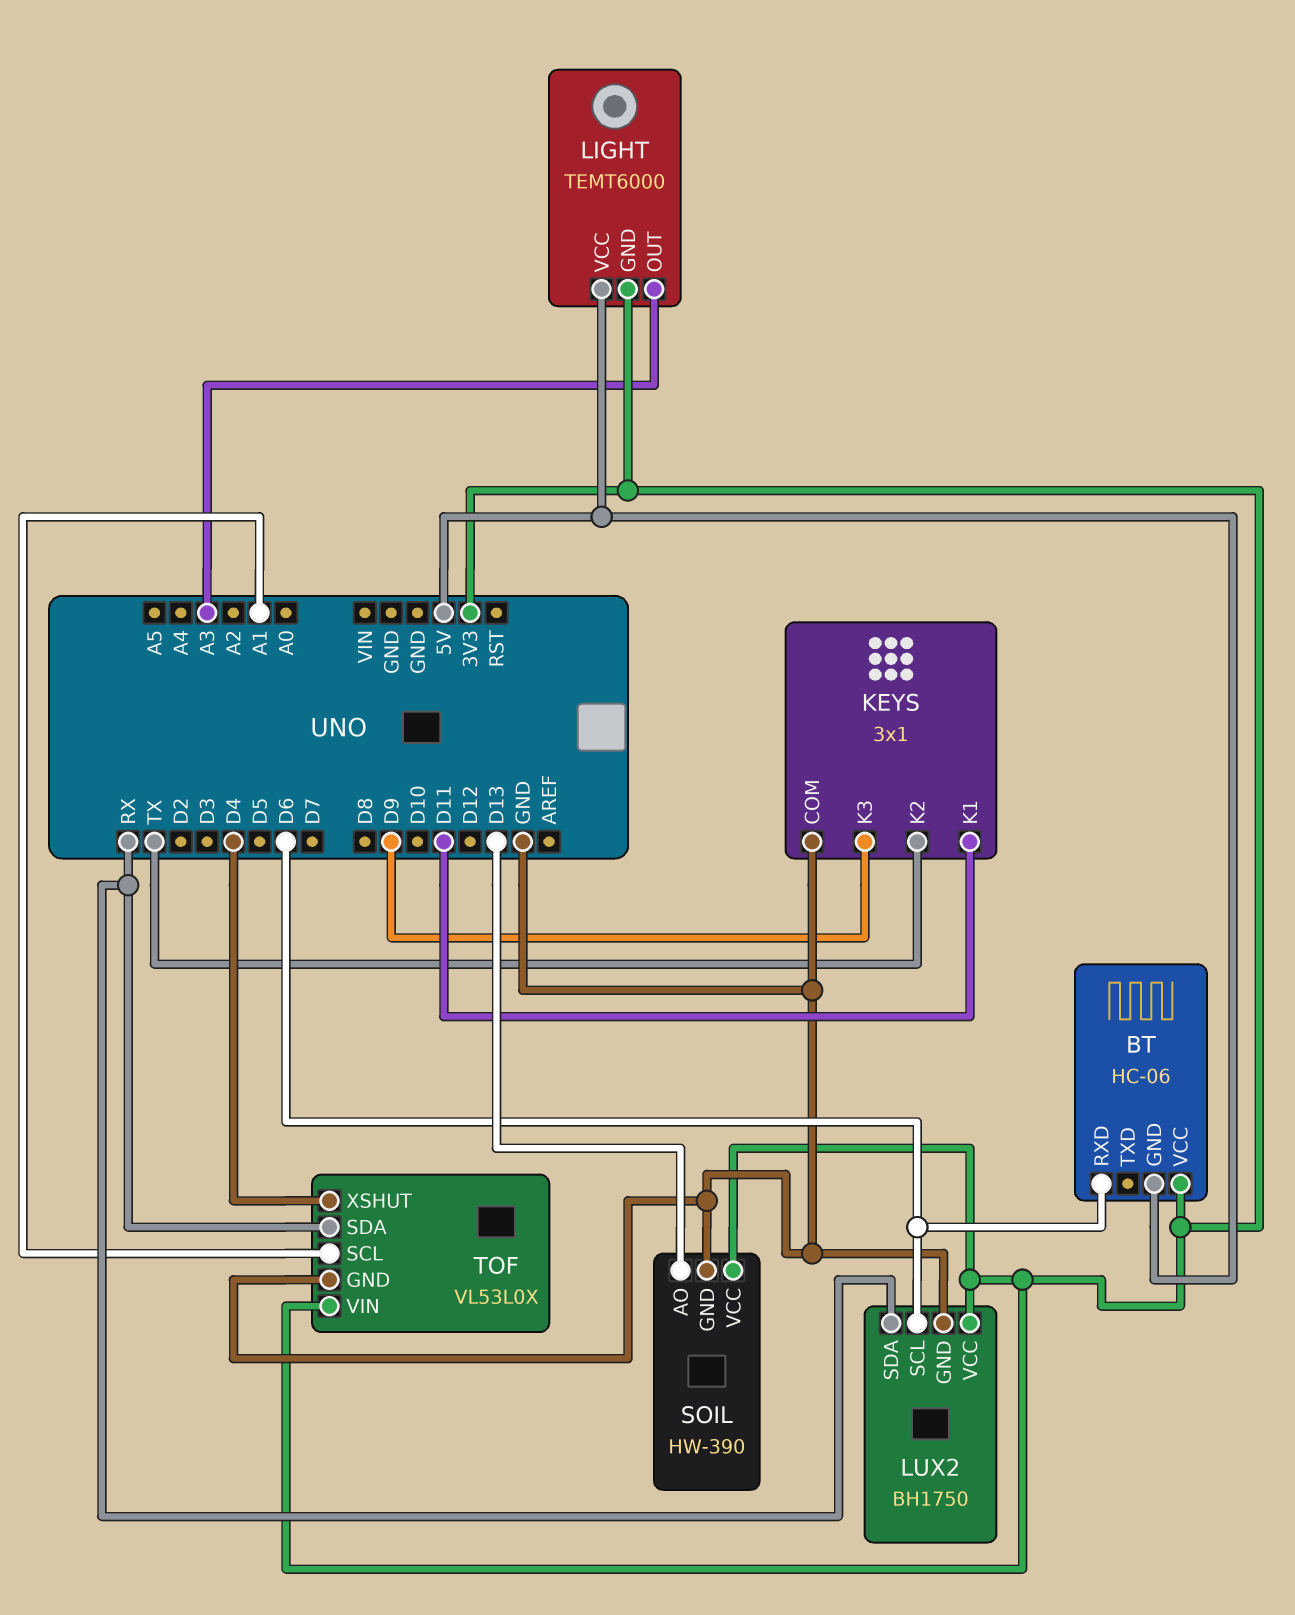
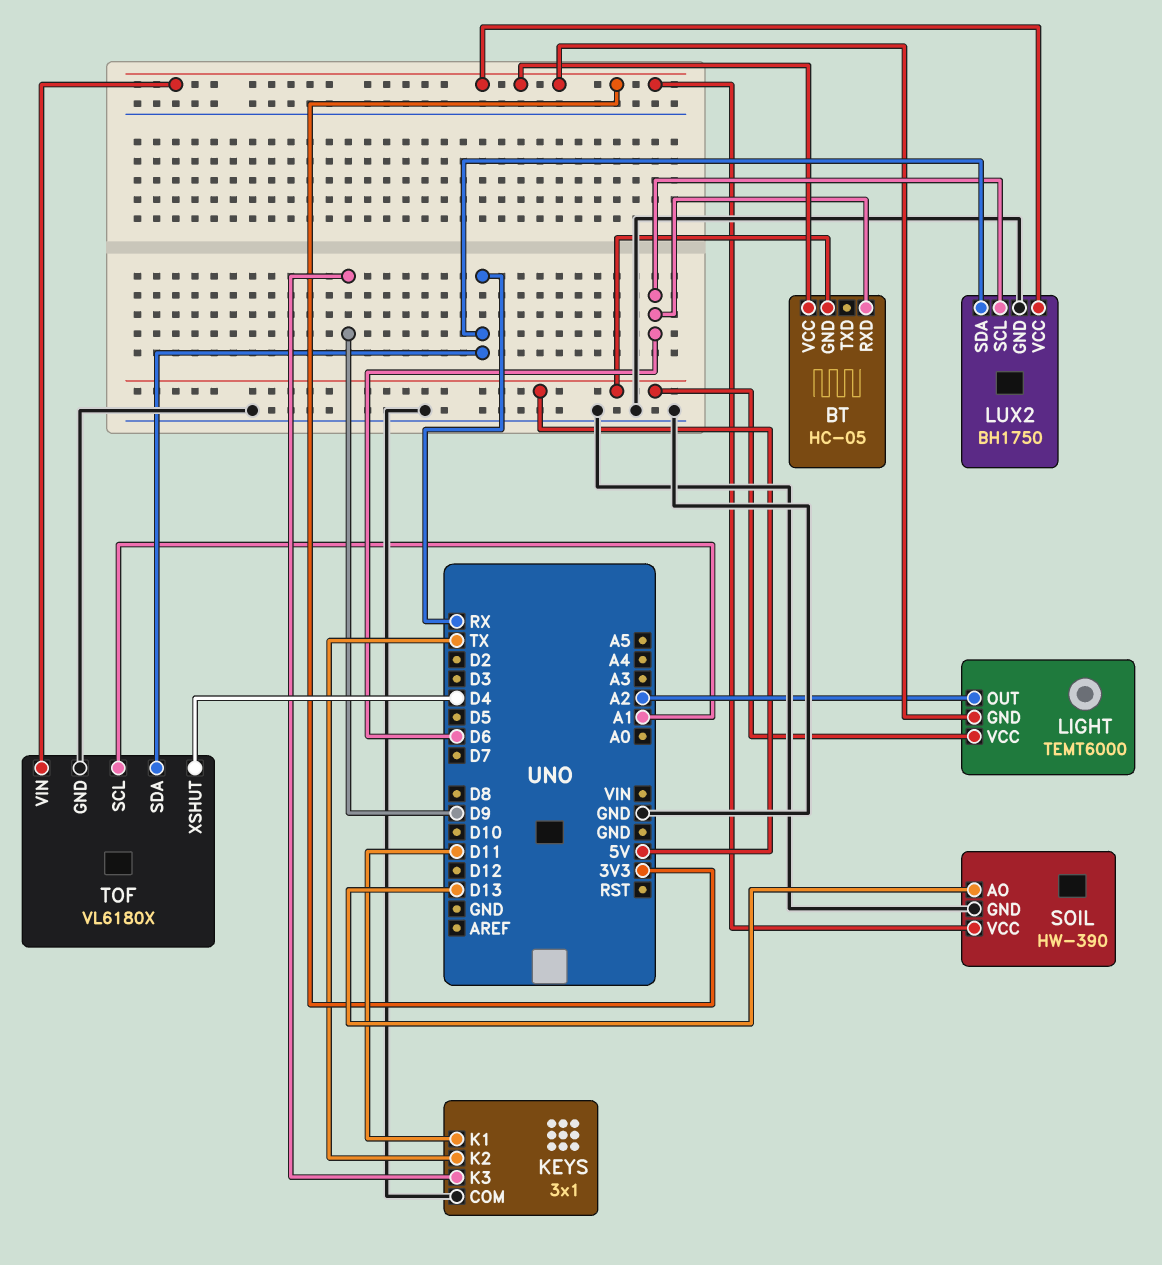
BT: HC-06 -> HC-05
LIGHT pin OUT: A3 -> A2
TOF: VL53L0X -> VL6180X

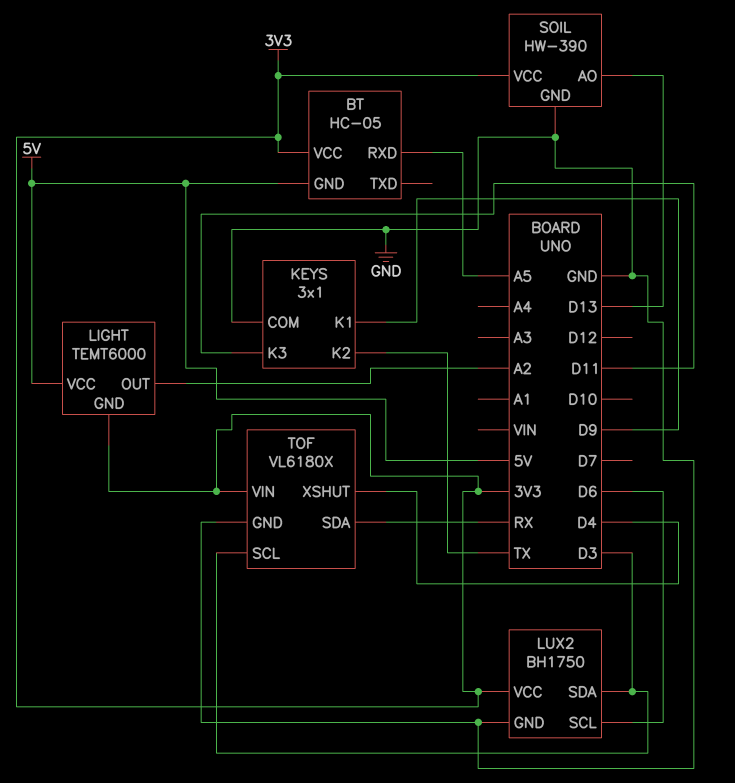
BT pin RXD: D6 -> A5
KEYS pin K1: D11 -> D9
KEYS pin K3: D9 -> D11
LUX2 pin SDA: RX -> D3
TOF pin SCL: A1 -> D3

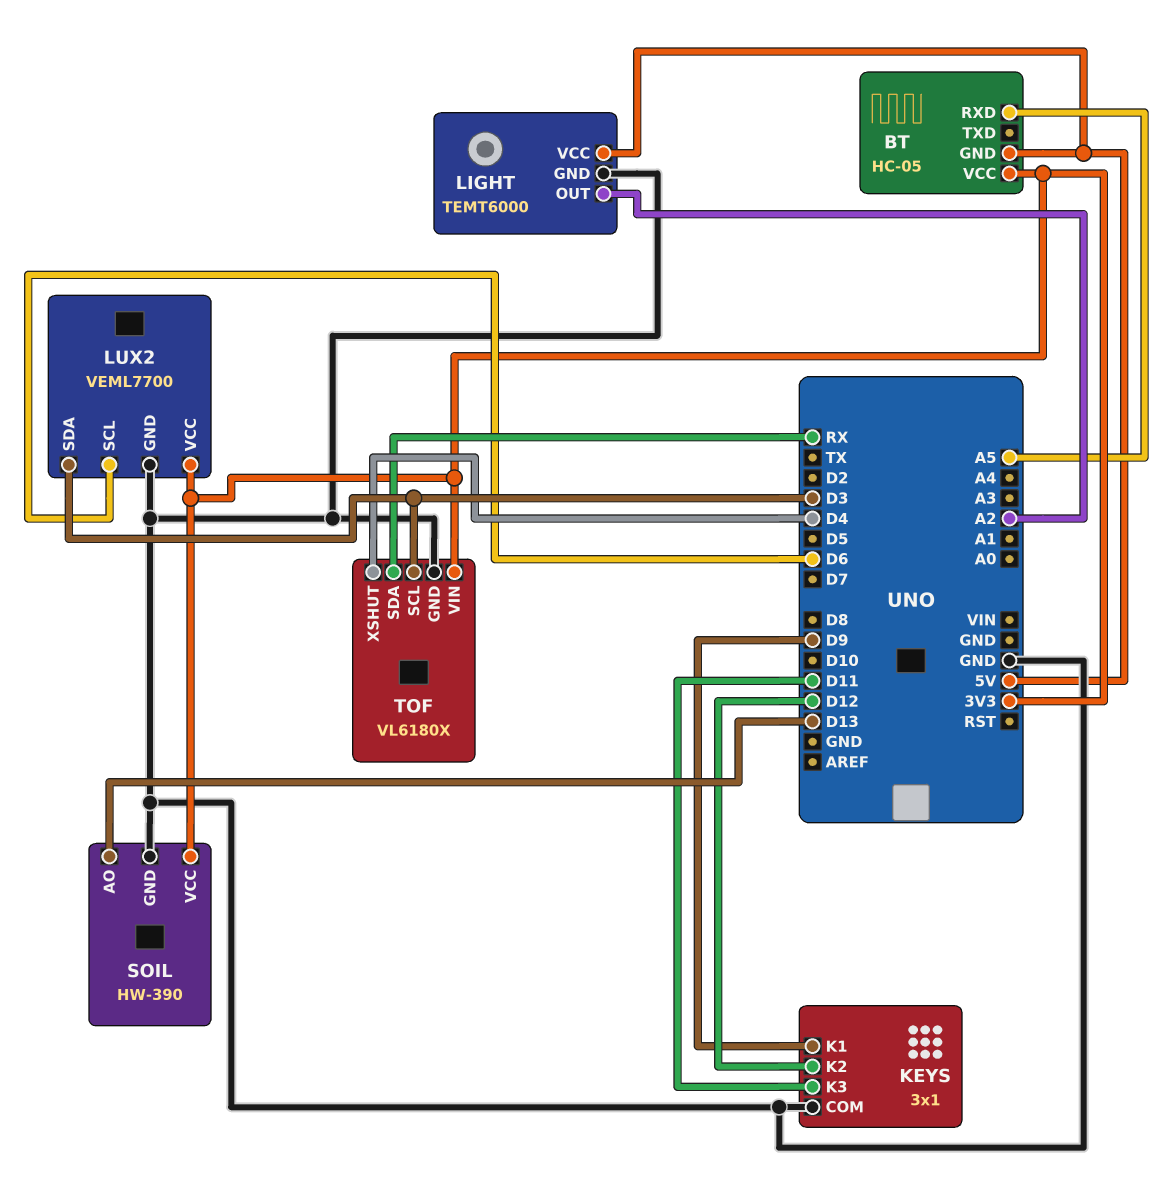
KEYS pin K2: TX -> D12
LIGHT pin GND: 3V3 -> GND
LUX2: BH1750 -> VEML7700

